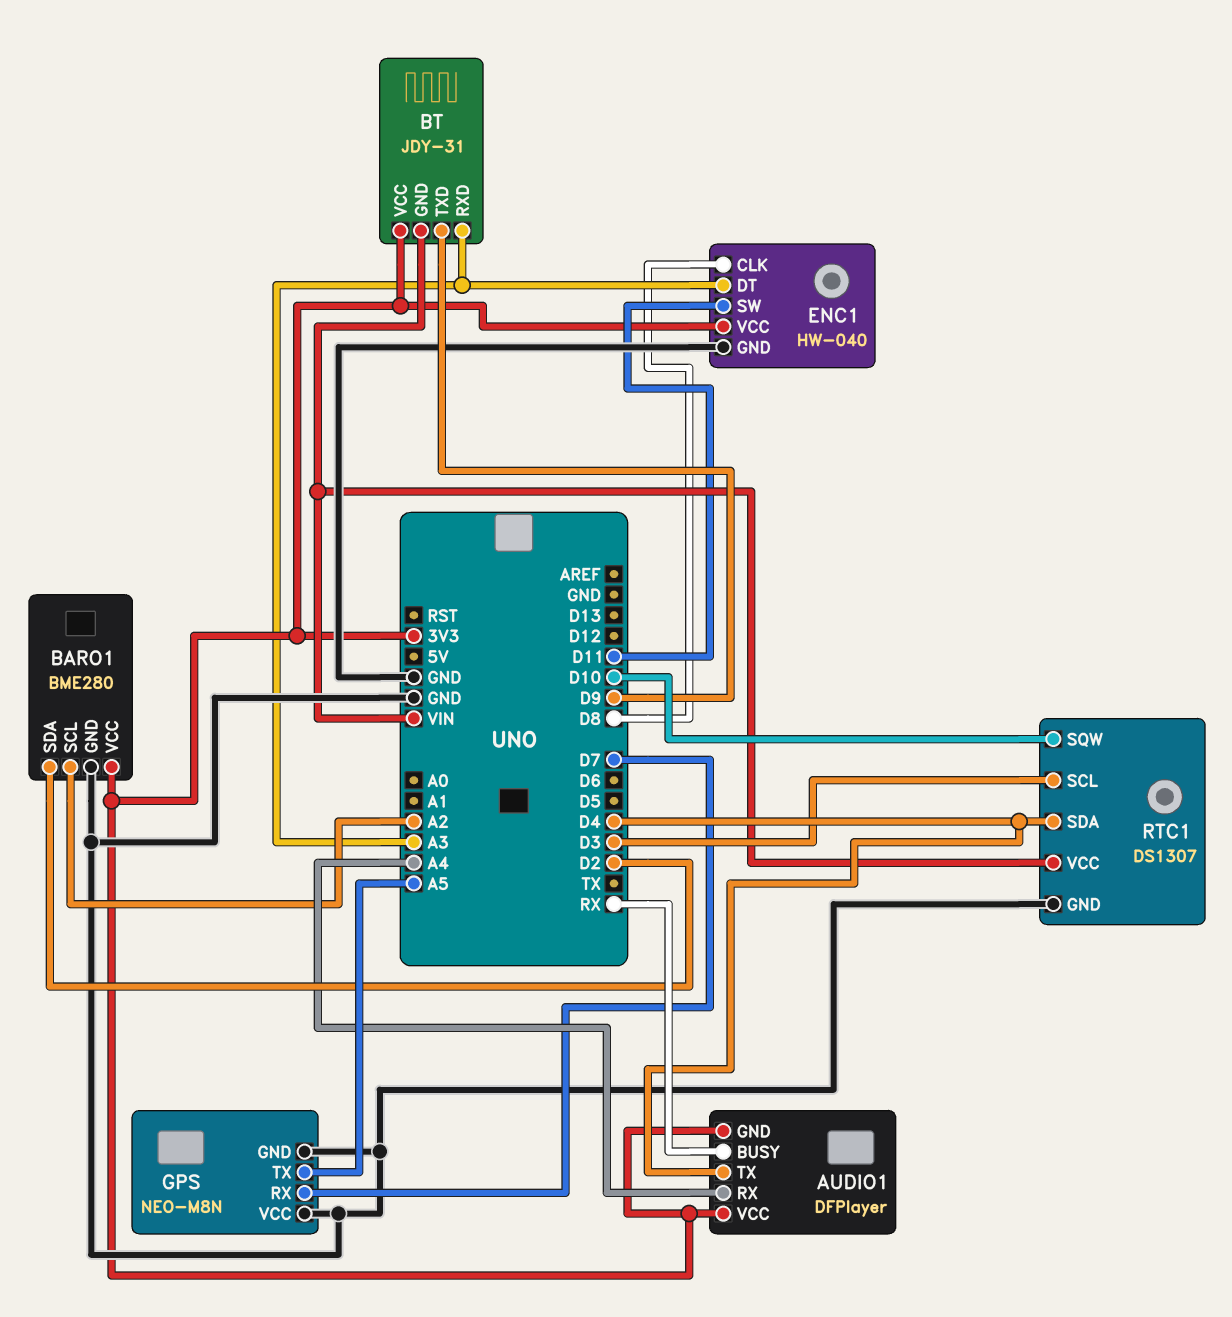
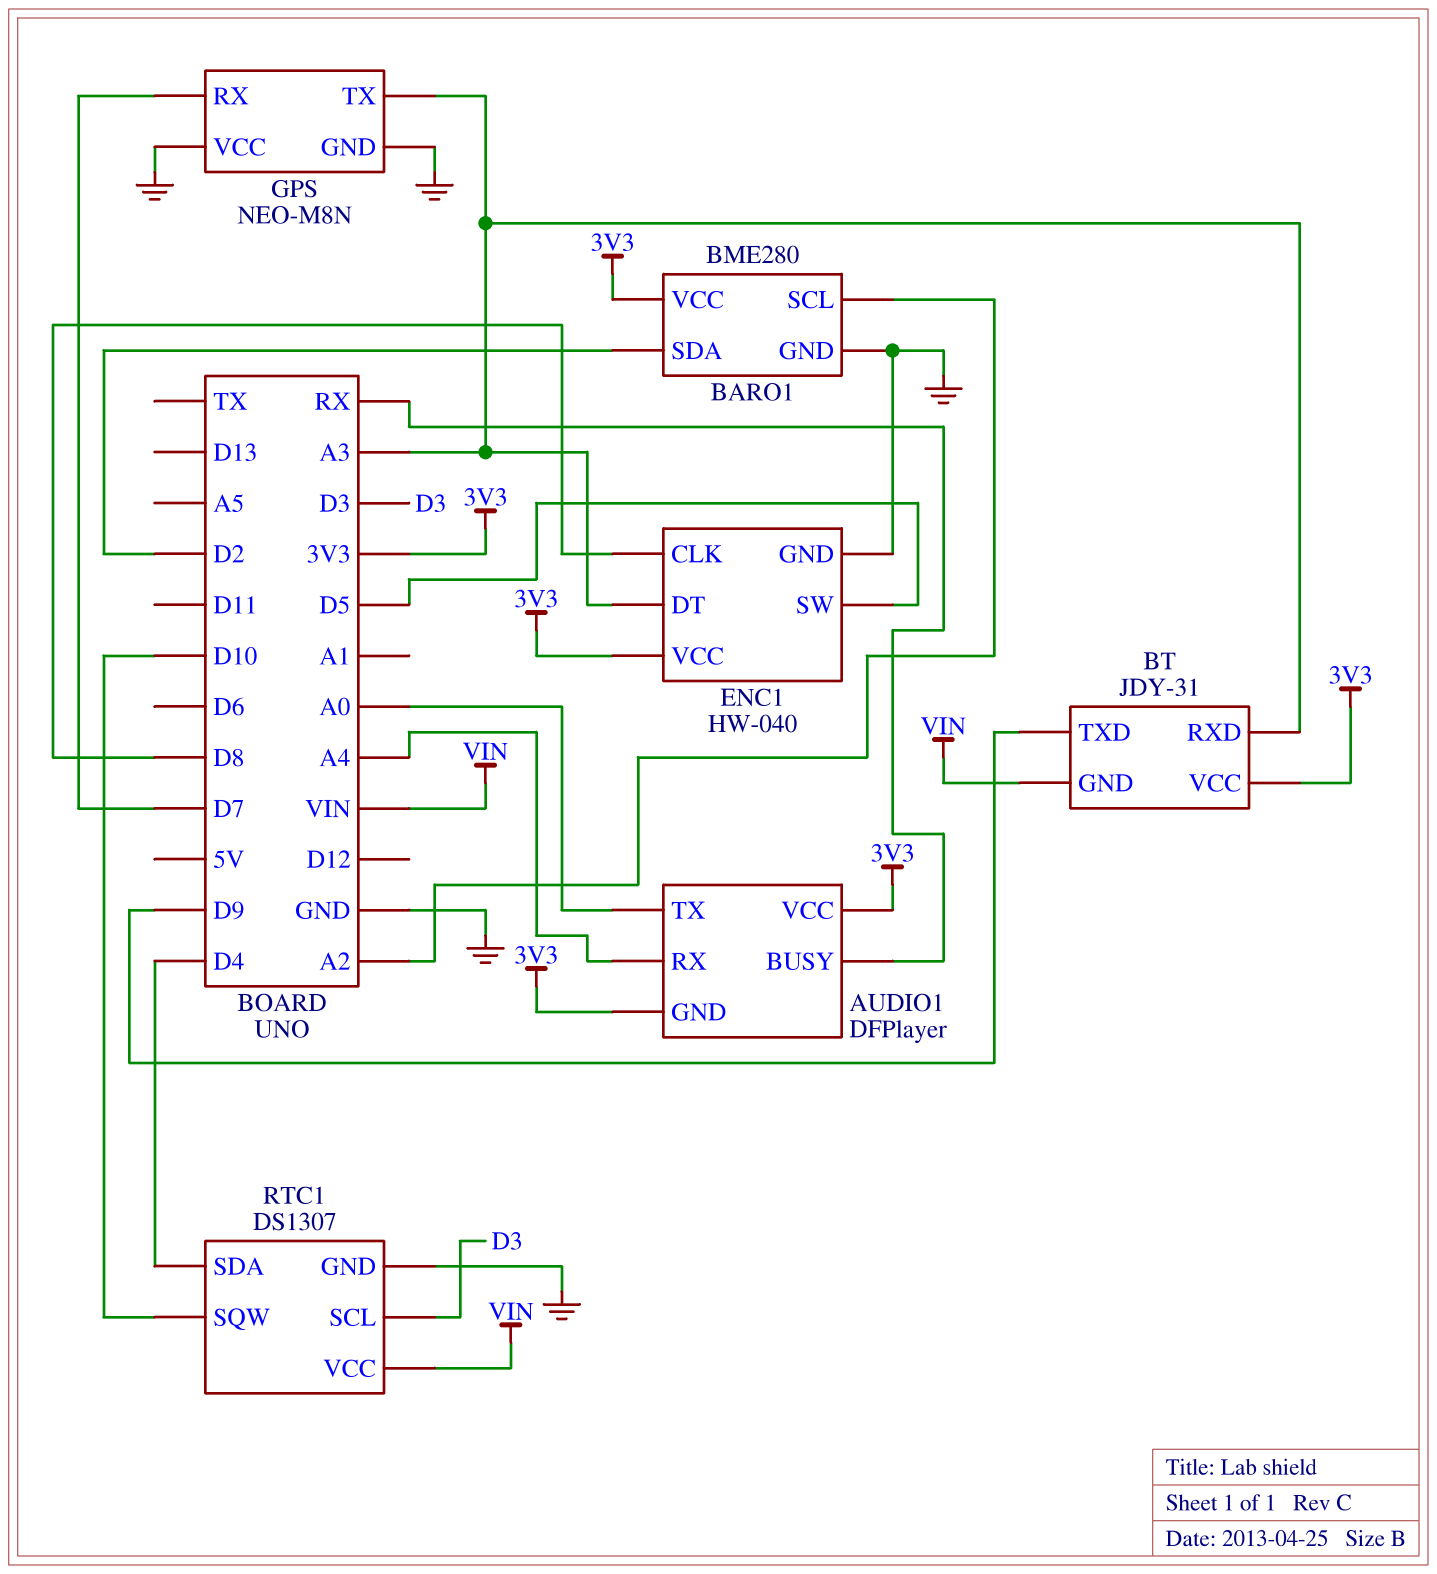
AUDIO1 pin TX: D4 -> A0
ENC1 pin SW: D11 -> D5
GPS pin TX: A5 -> A3

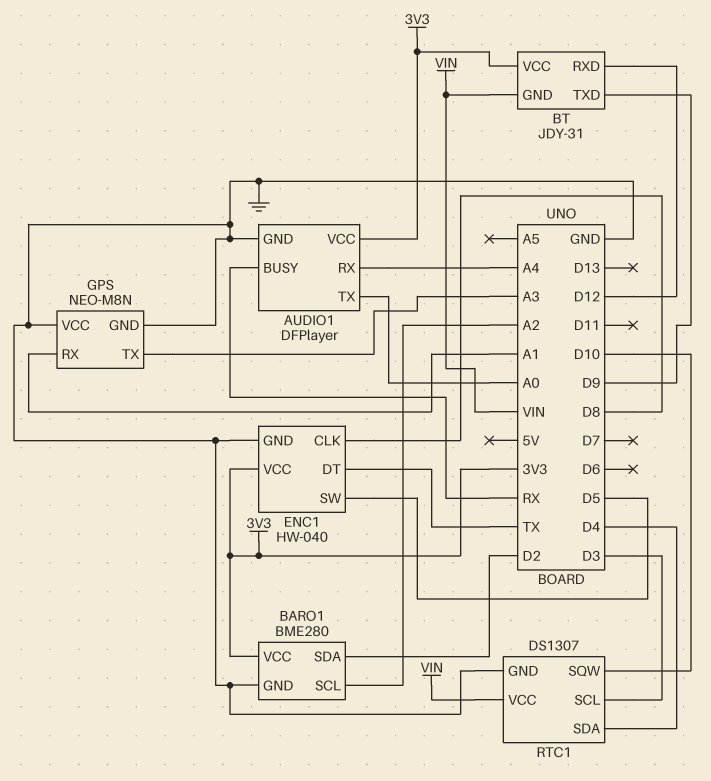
AUDIO1 pin GND: 3V3 -> GND
BT pin RXD: A3 -> D12
ENC1 pin DT: A3 -> TX
GPS pin RX: D7 -> A1

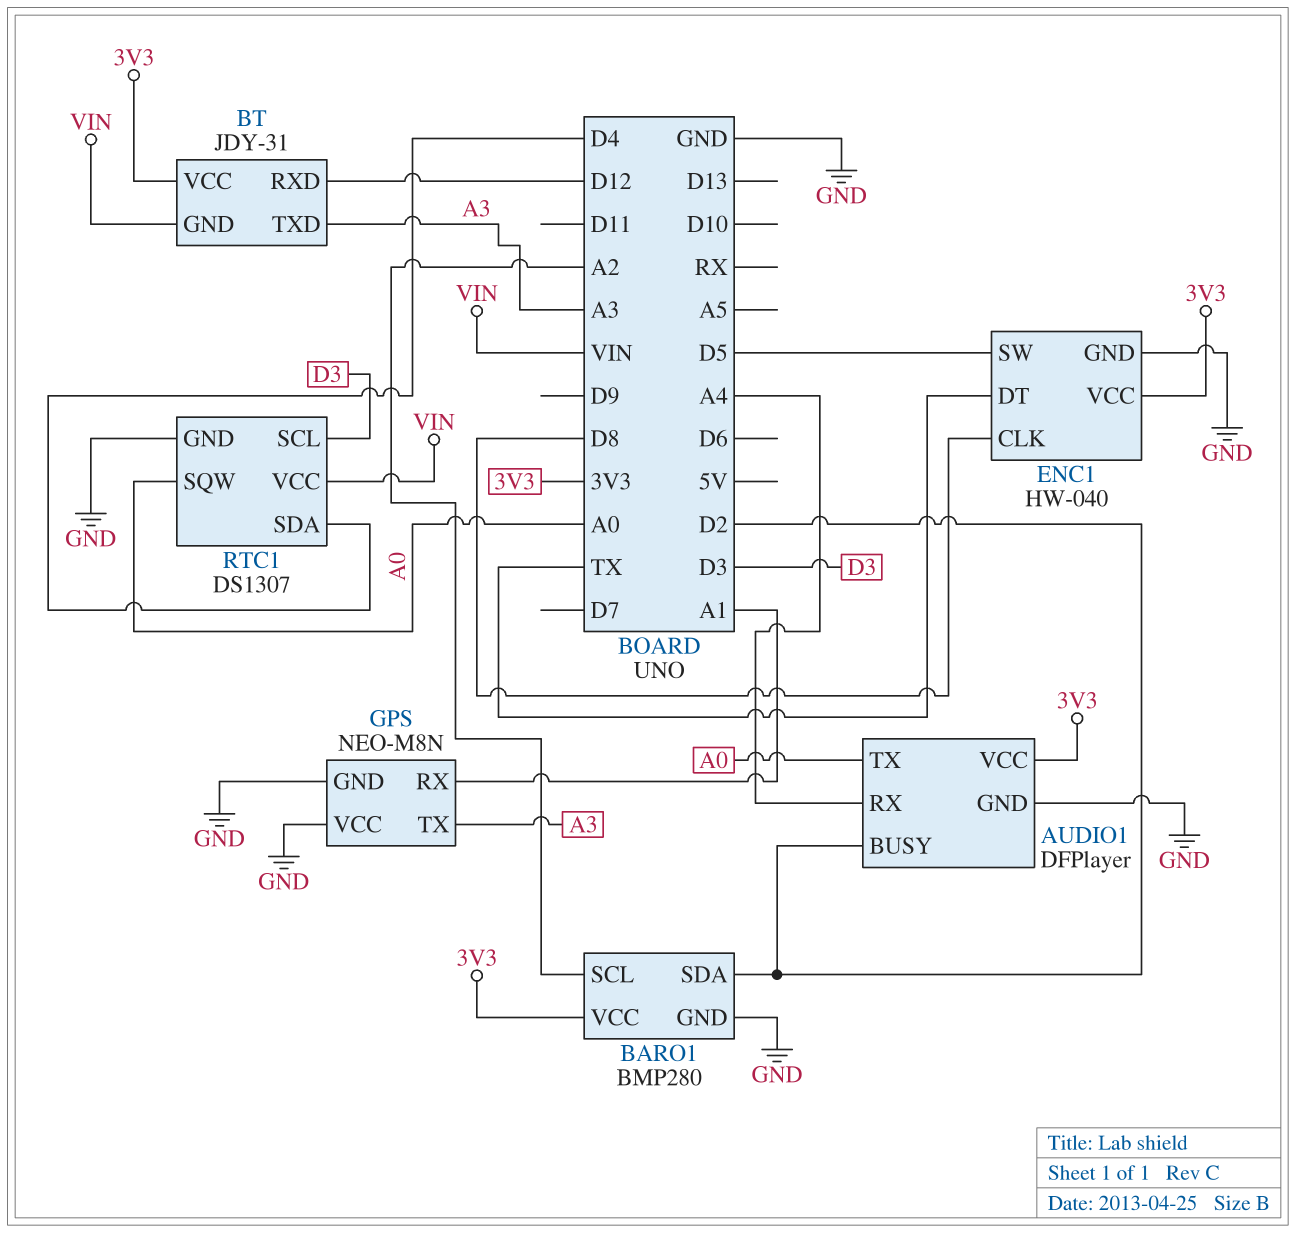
AUDIO1 pin BUSY: RX -> D2
BARO1: BME280 -> BMP280
BT pin TXD: D9 -> A3
RTC1 pin SQW: D10 -> A0

